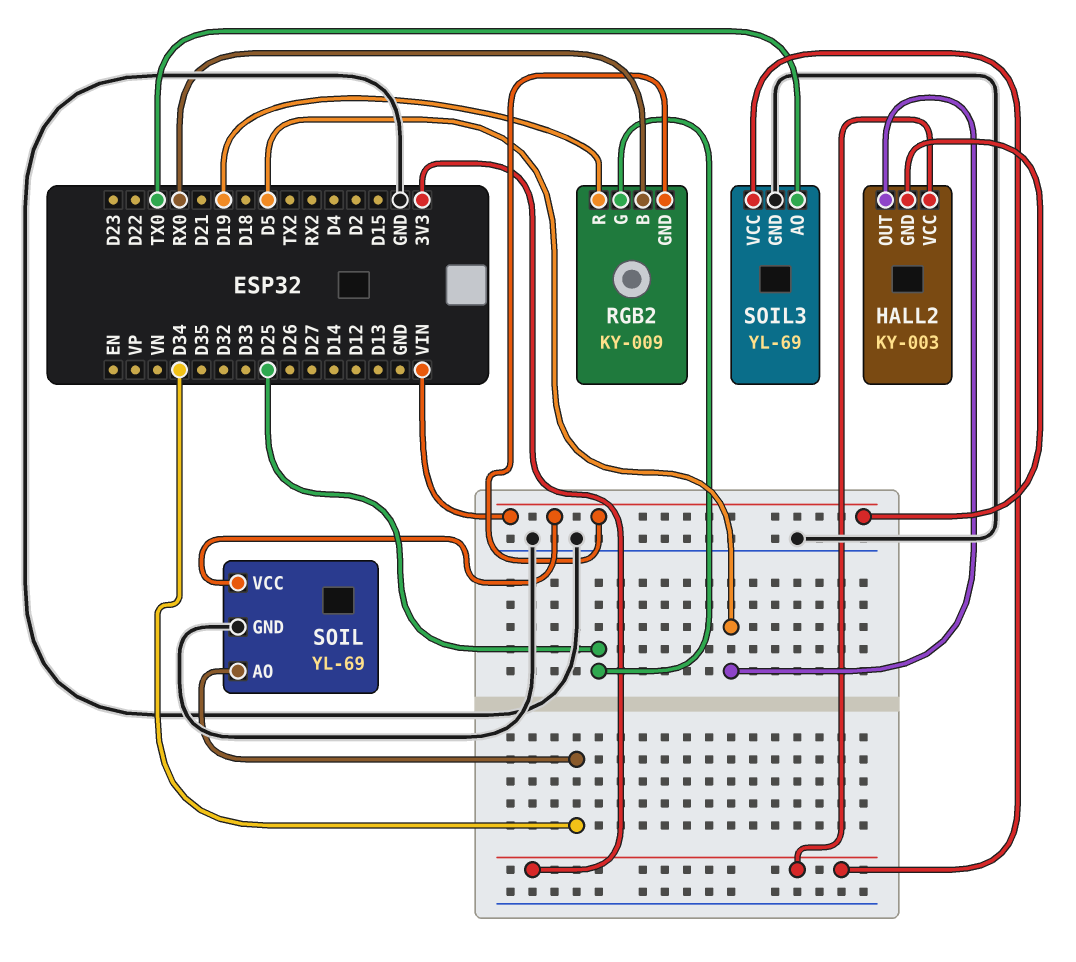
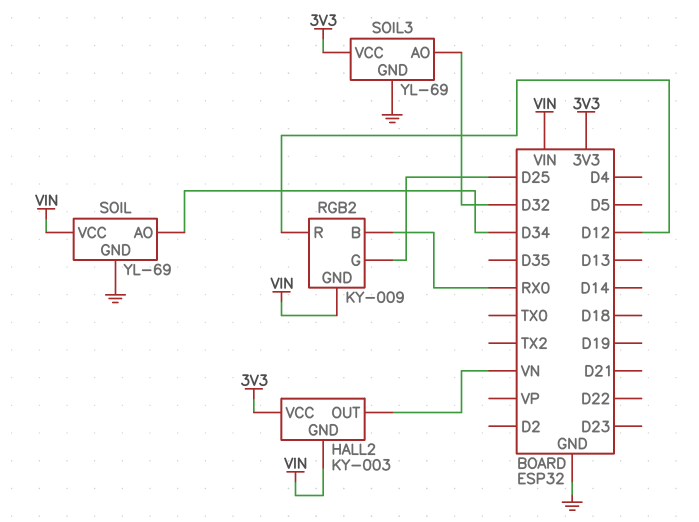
HALL2 pin OUT: D5 -> VN
RGB2 pin R: D19 -> D12
SOIL3 pin AO: TX0 -> D32

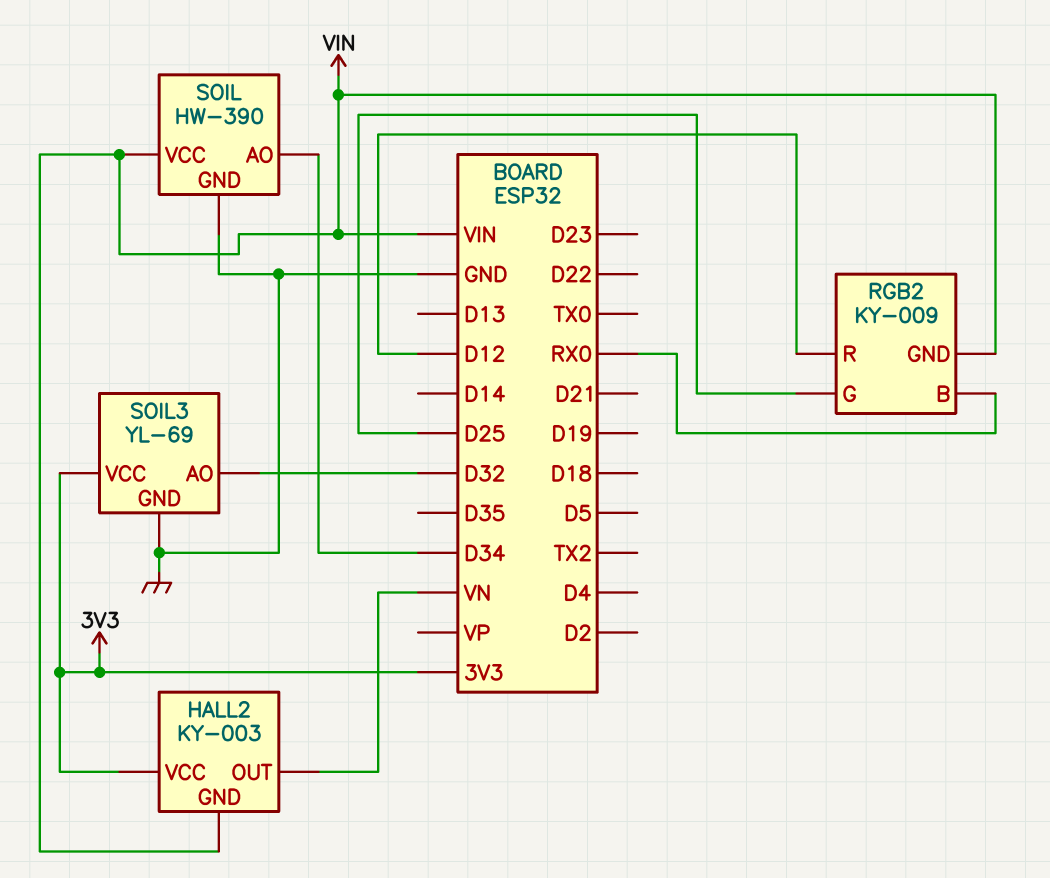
SOIL: YL-69 -> HW-390

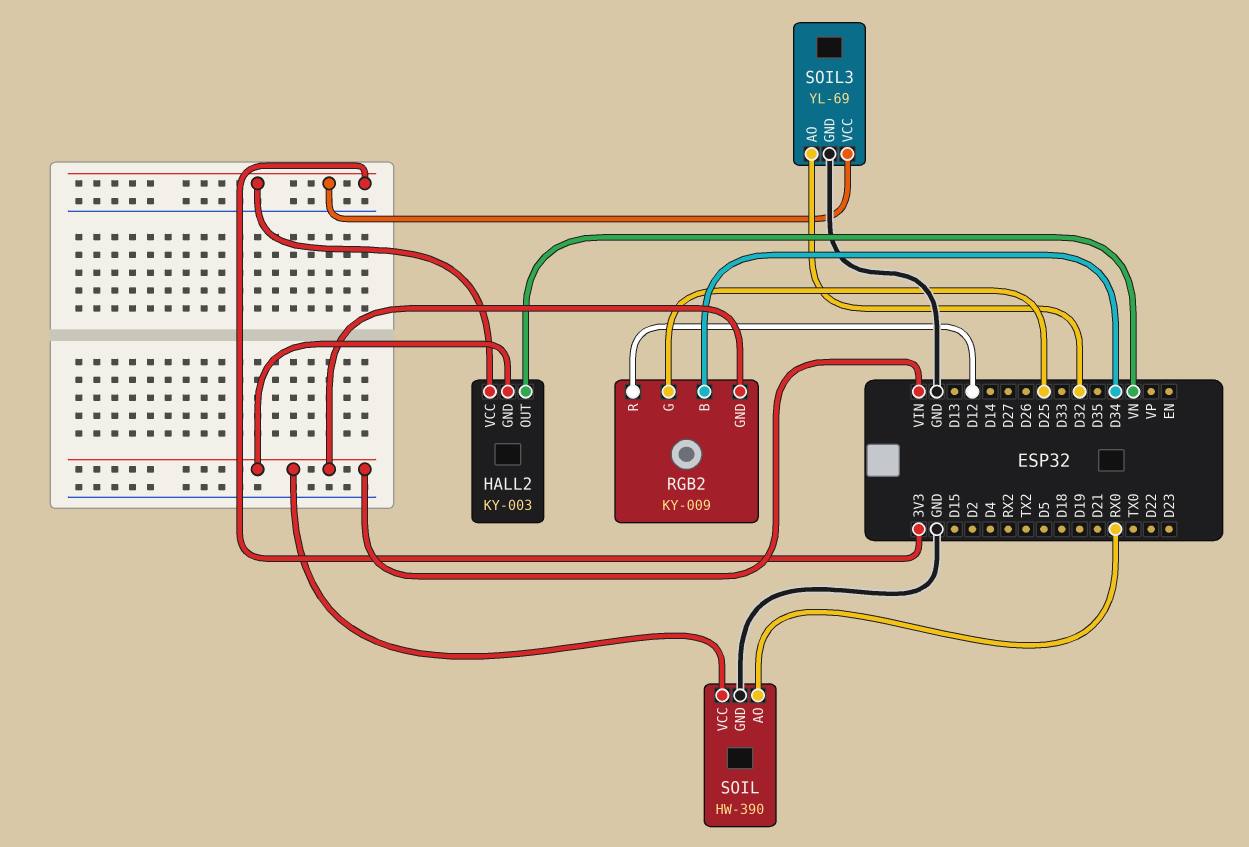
RGB2 pin B: RX0 -> D34
SOIL pin AO: D34 -> RX0

